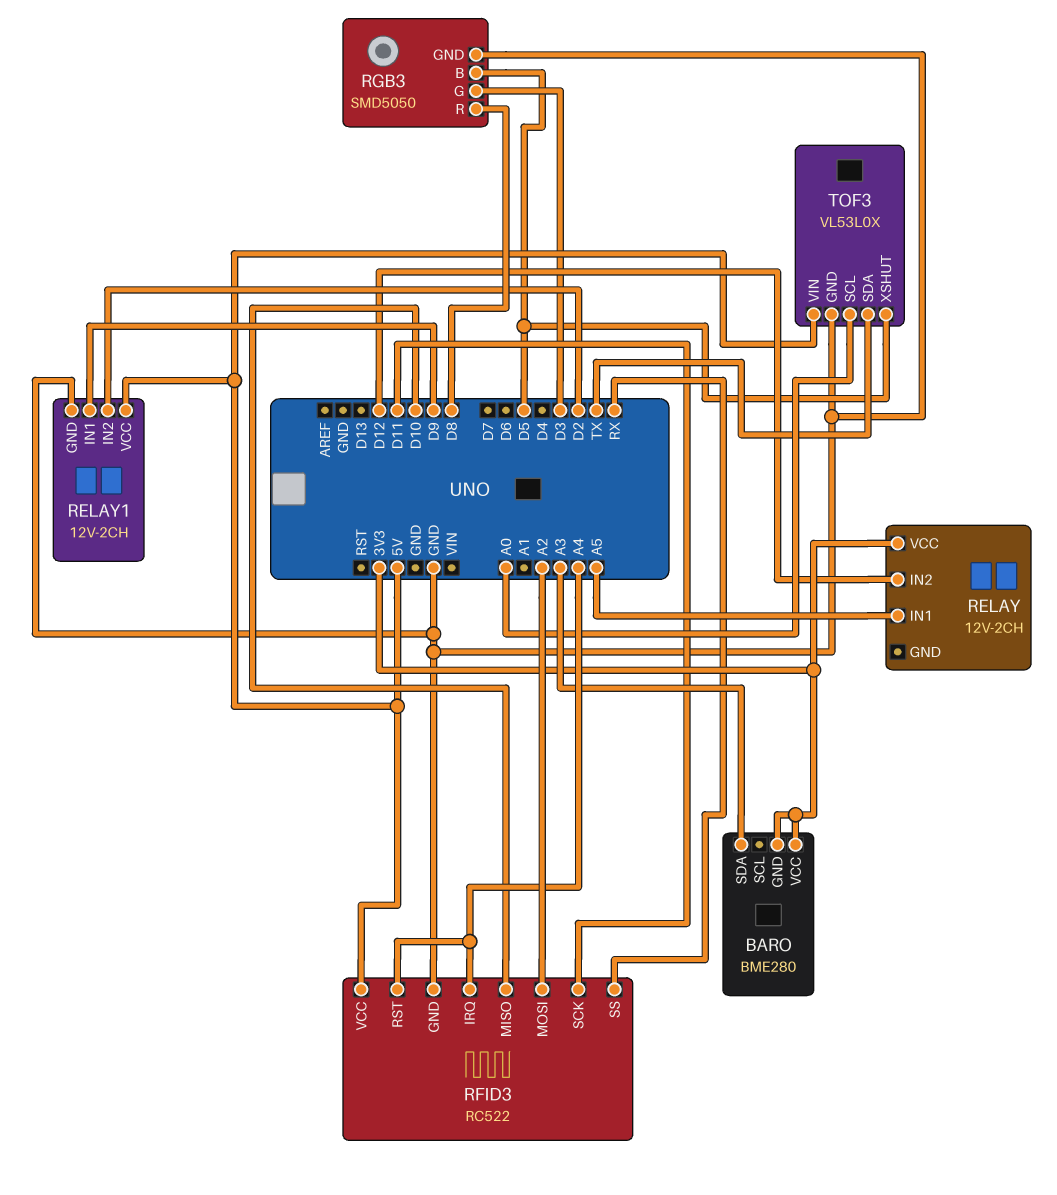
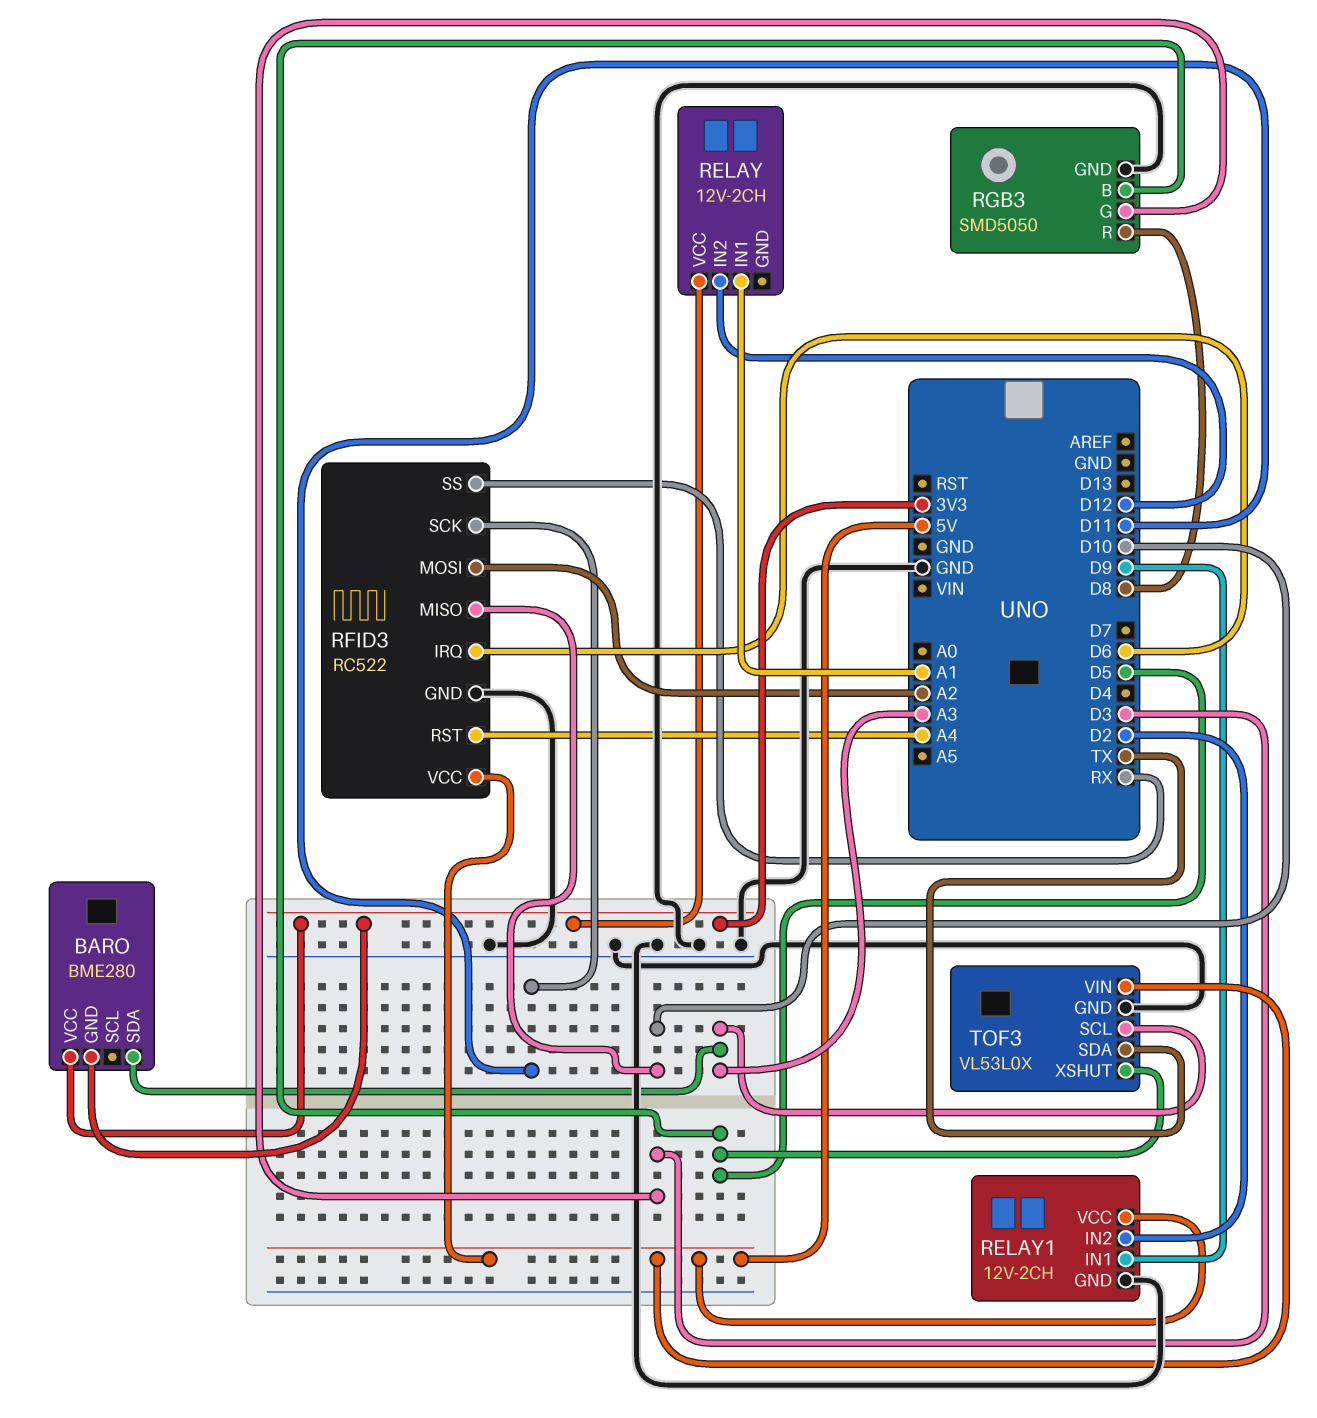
RELAY pin IN1: A5 -> A1
RFID3 pin IRQ: A4 -> D6
TOF3 pin SCL: A0 -> A3

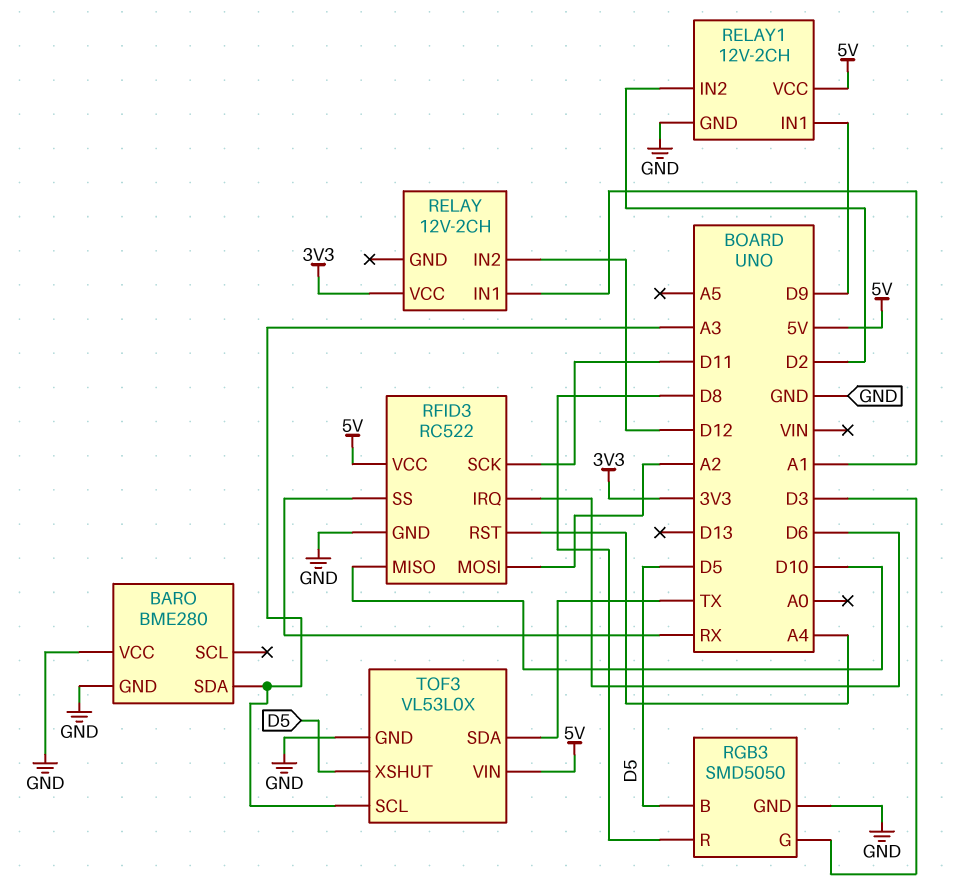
BARO pin GND: 3V3 -> GND
BARO pin VCC: 3V3 -> GND

